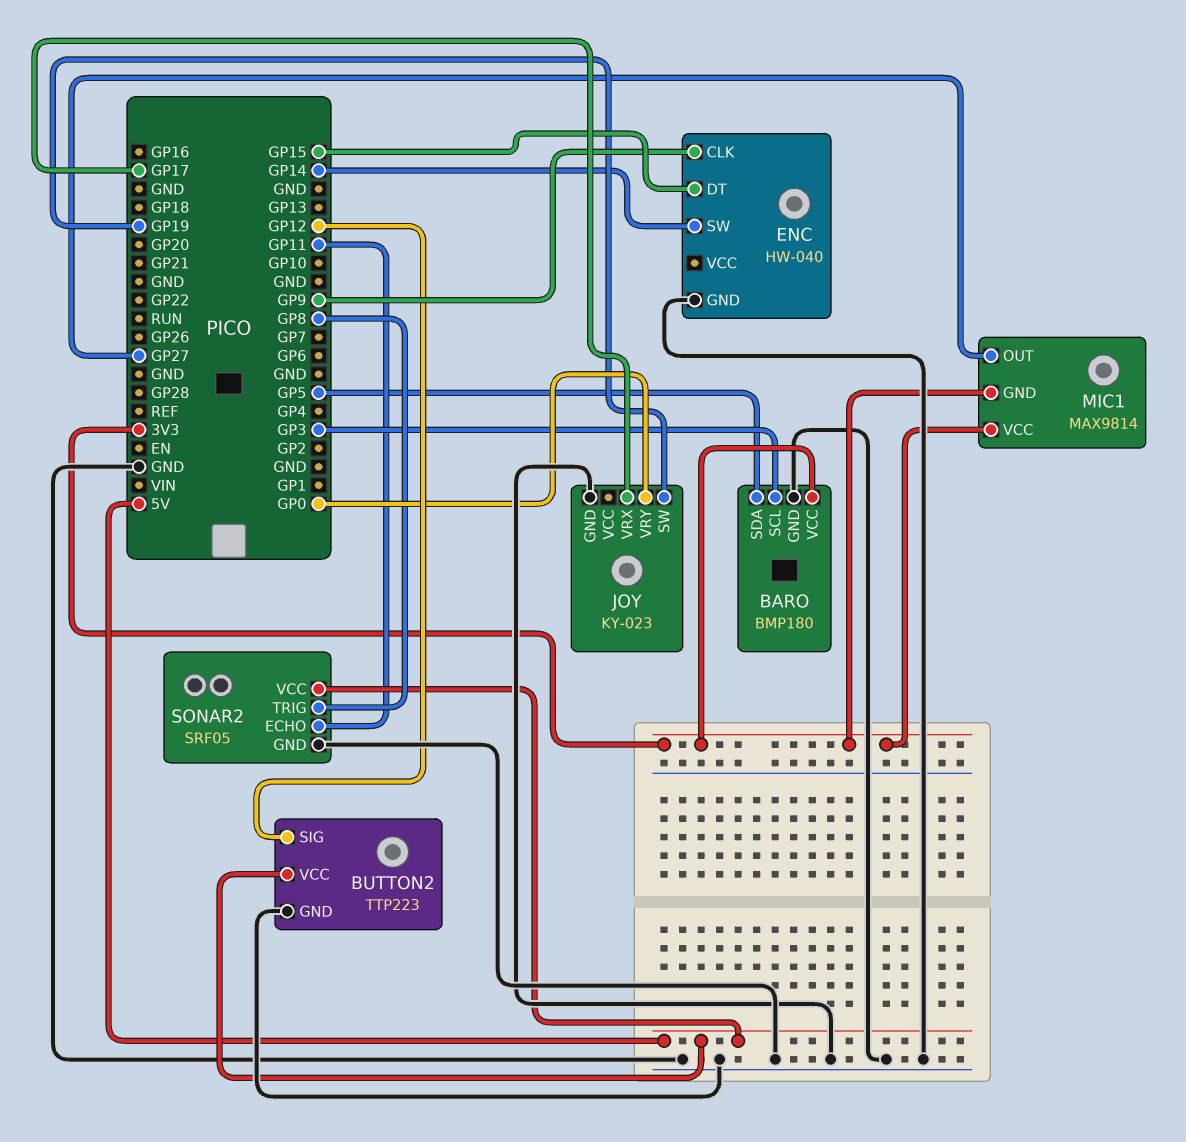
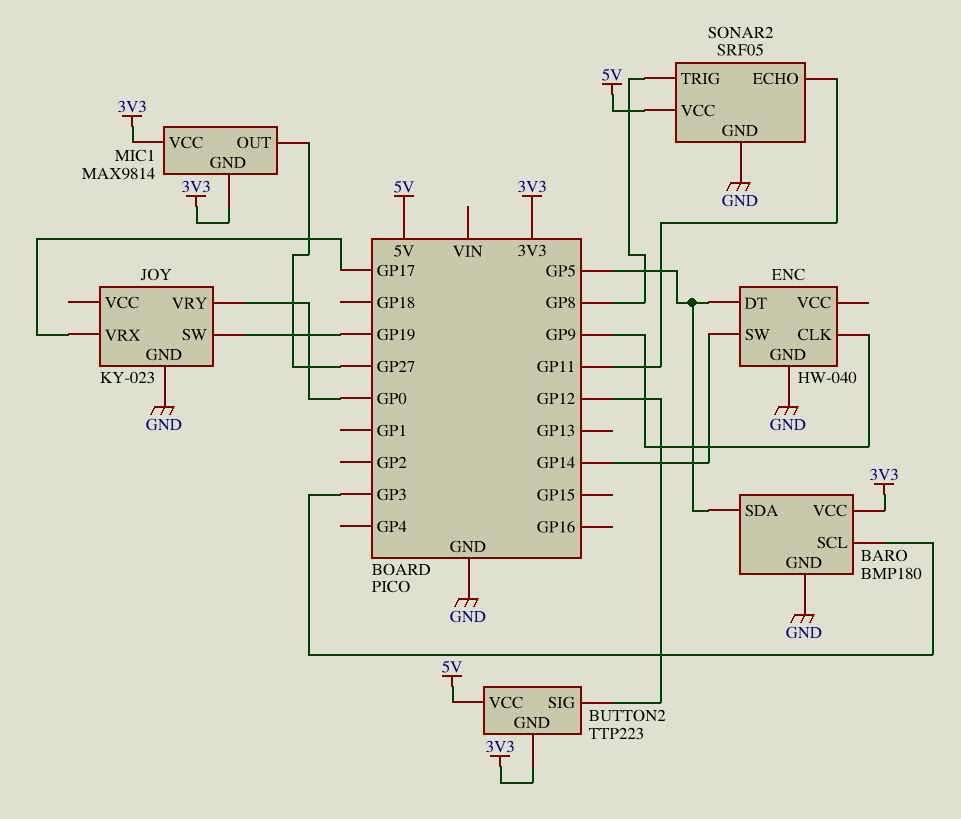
BUTTON2 pin GND: GND -> 3V3
ENC pin DT: GP15 -> GP5

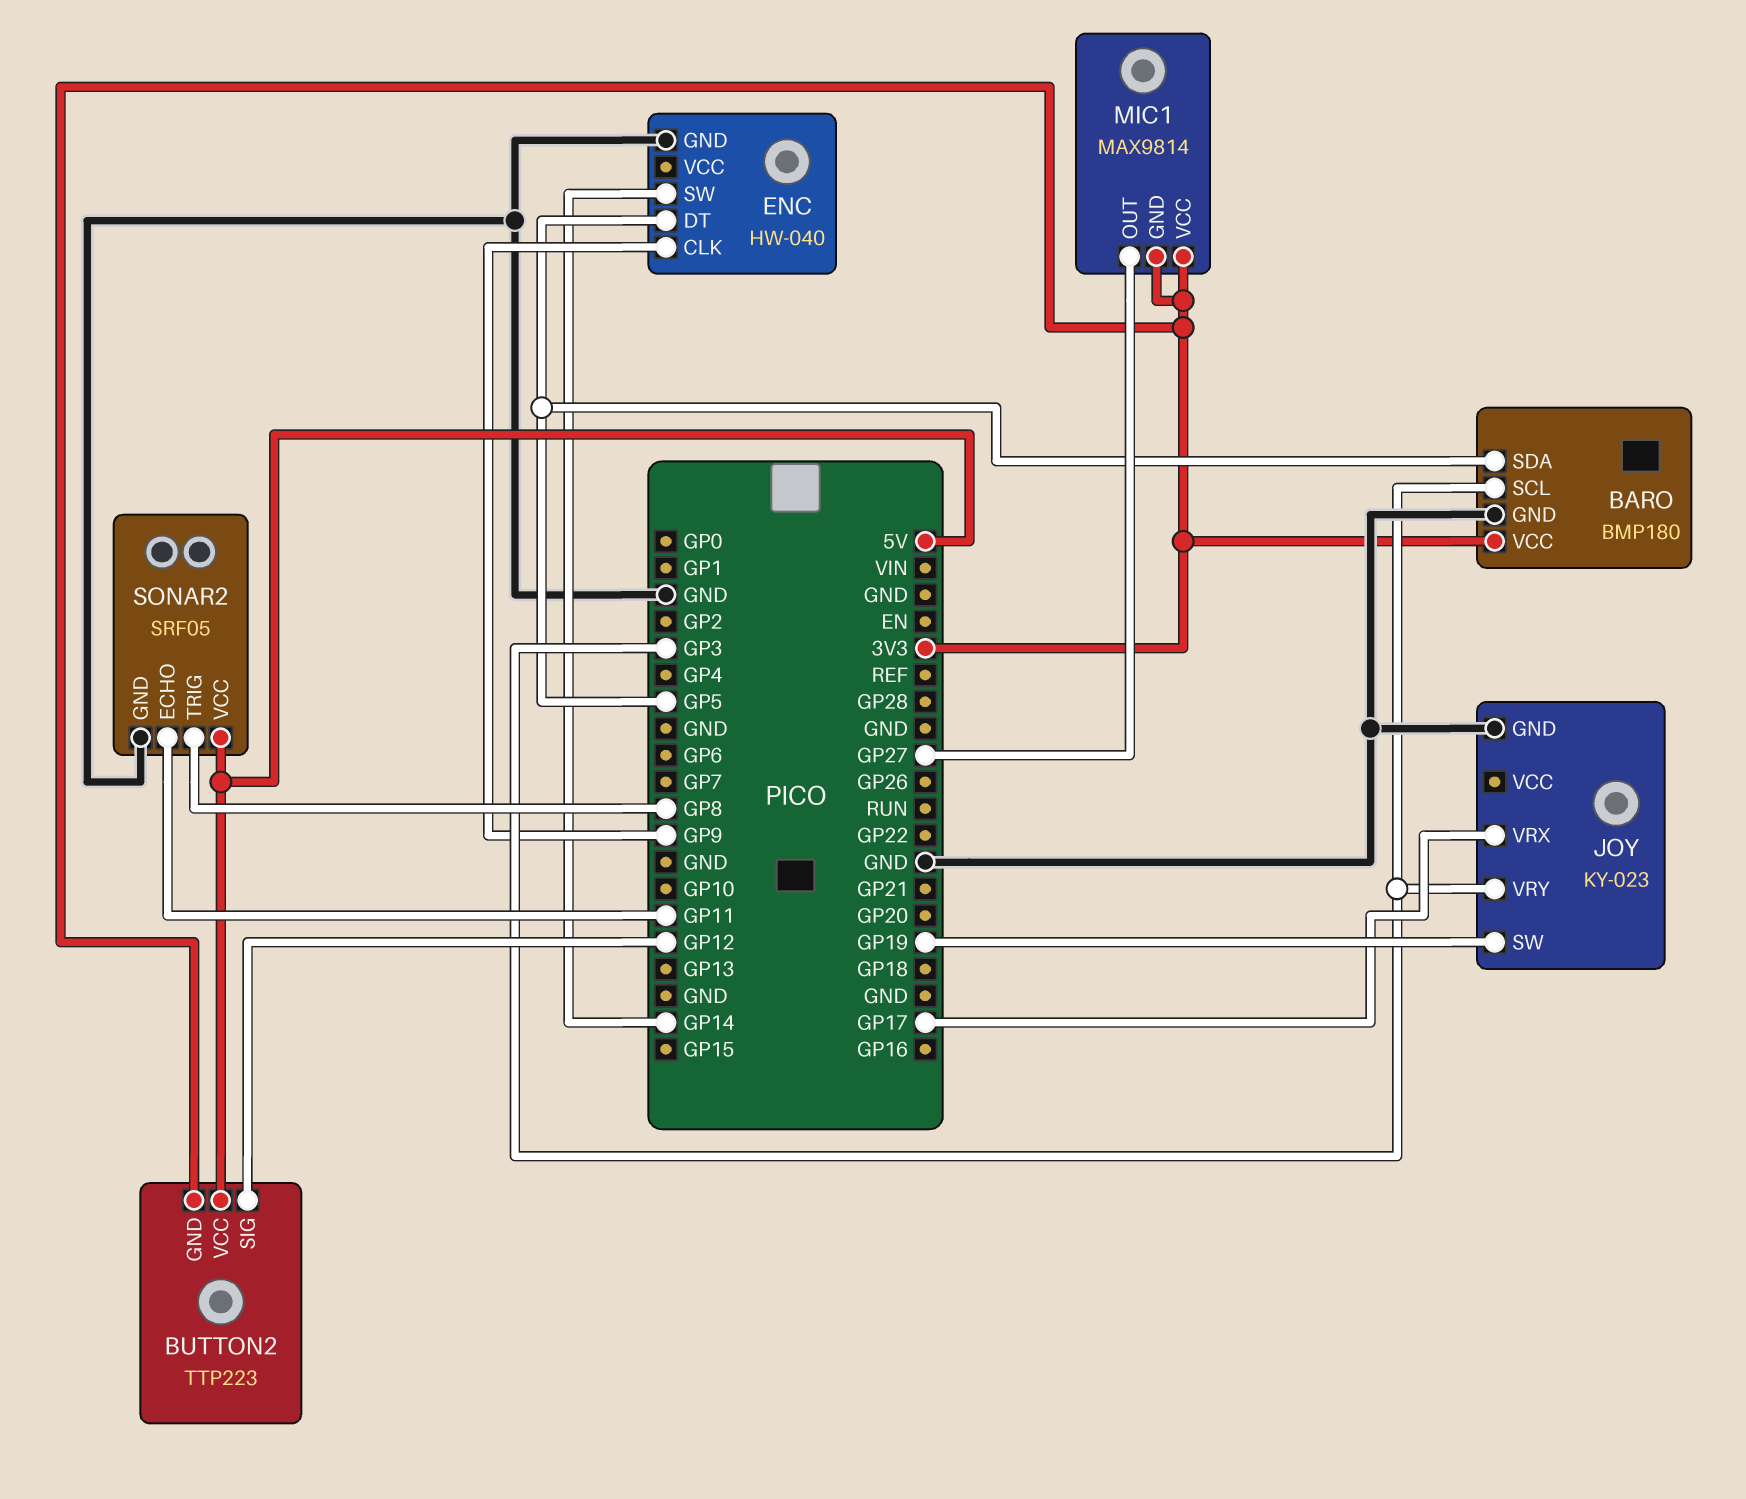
JOY pin VRY: GP0 -> GP3

